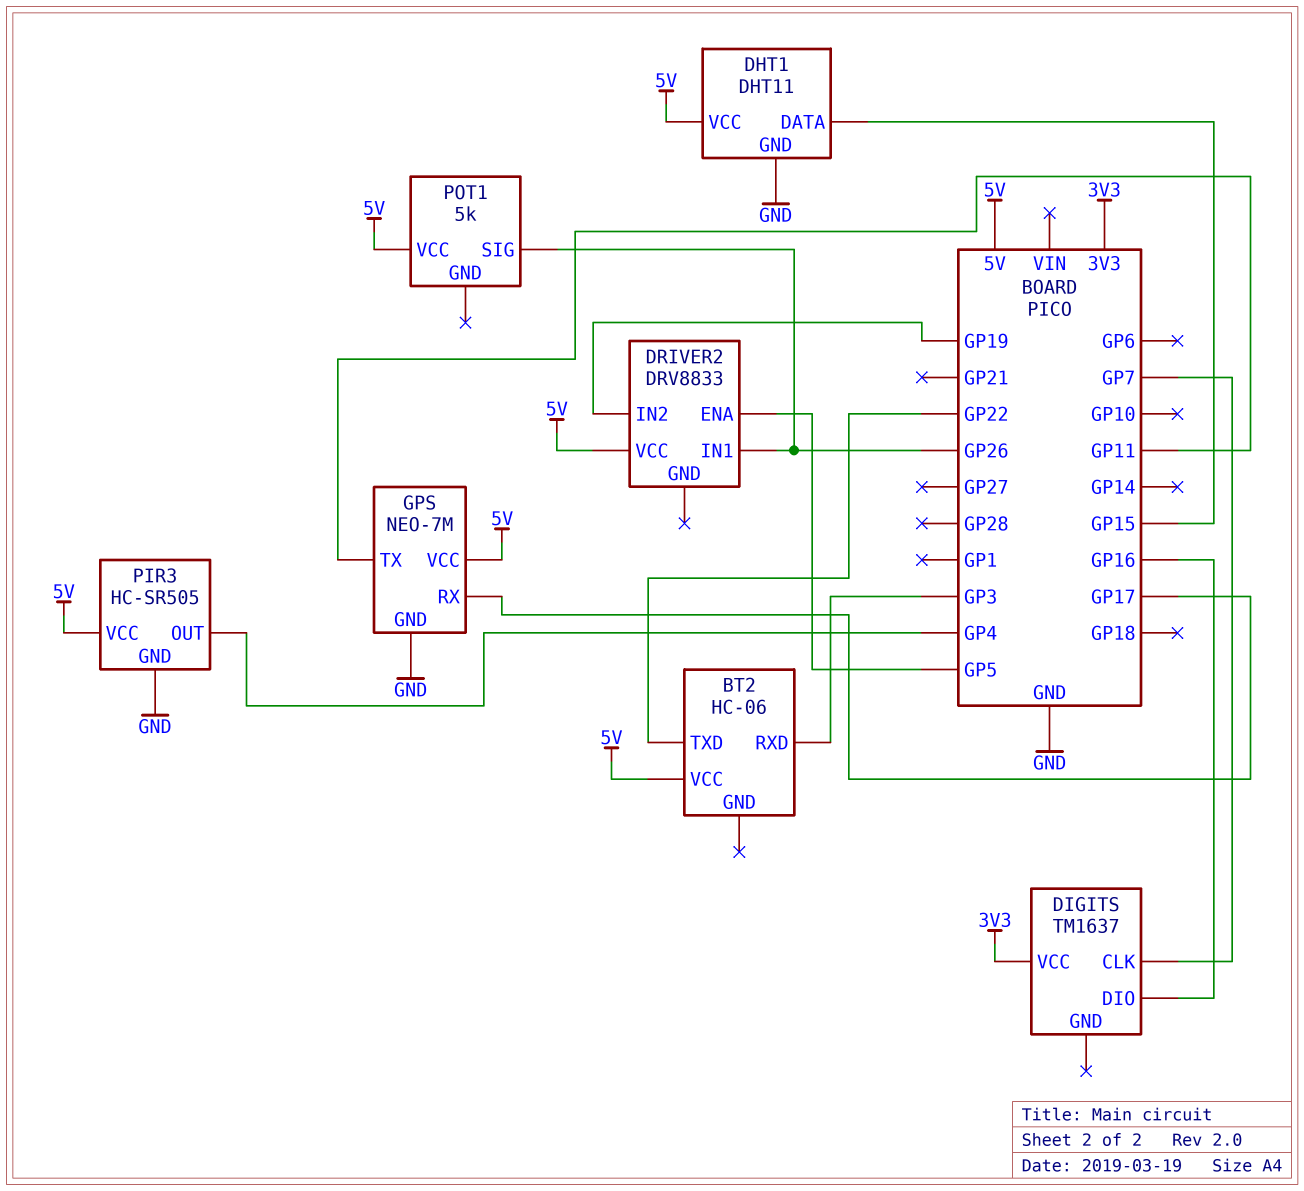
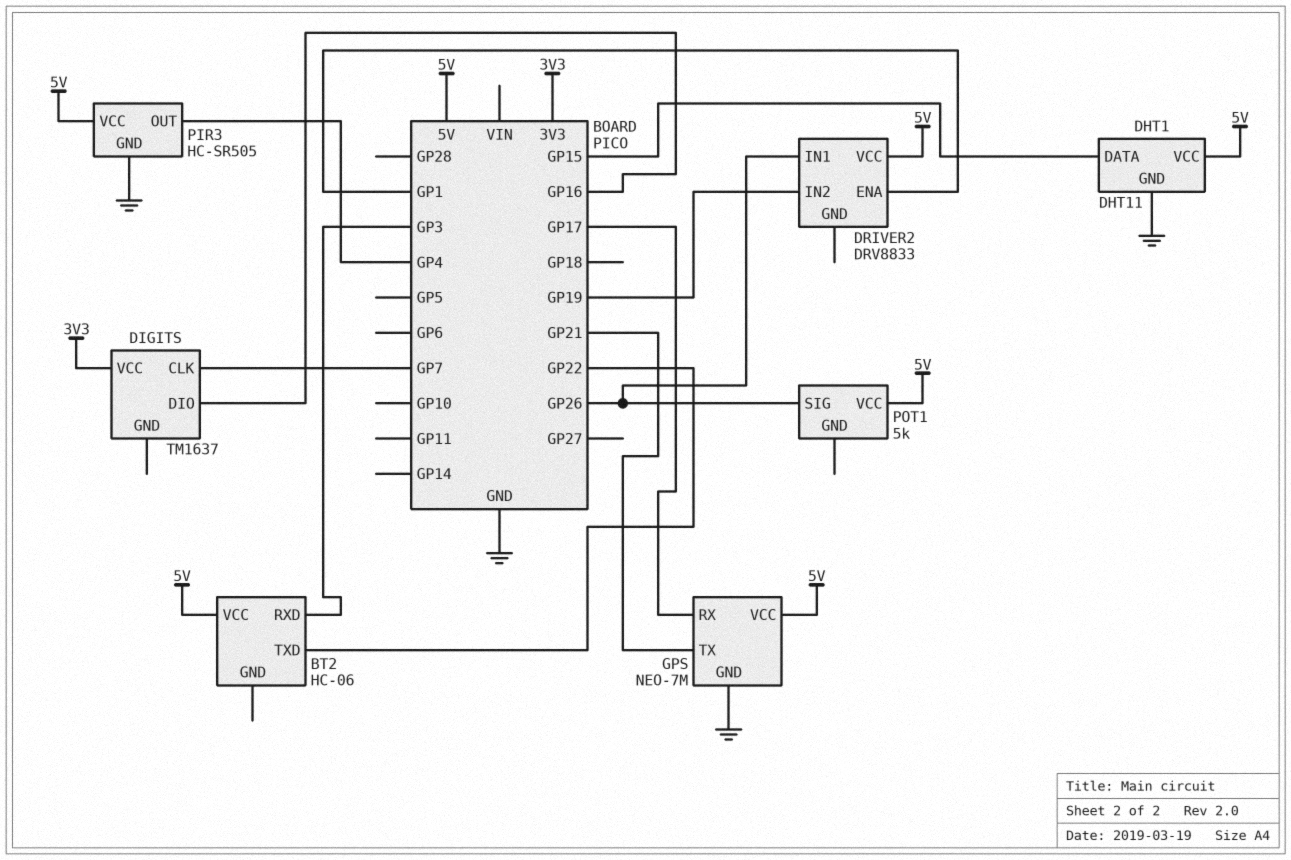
DRIVER2 pin ENA: GP5 -> GP1
GPS pin TX: GP11 -> GP21

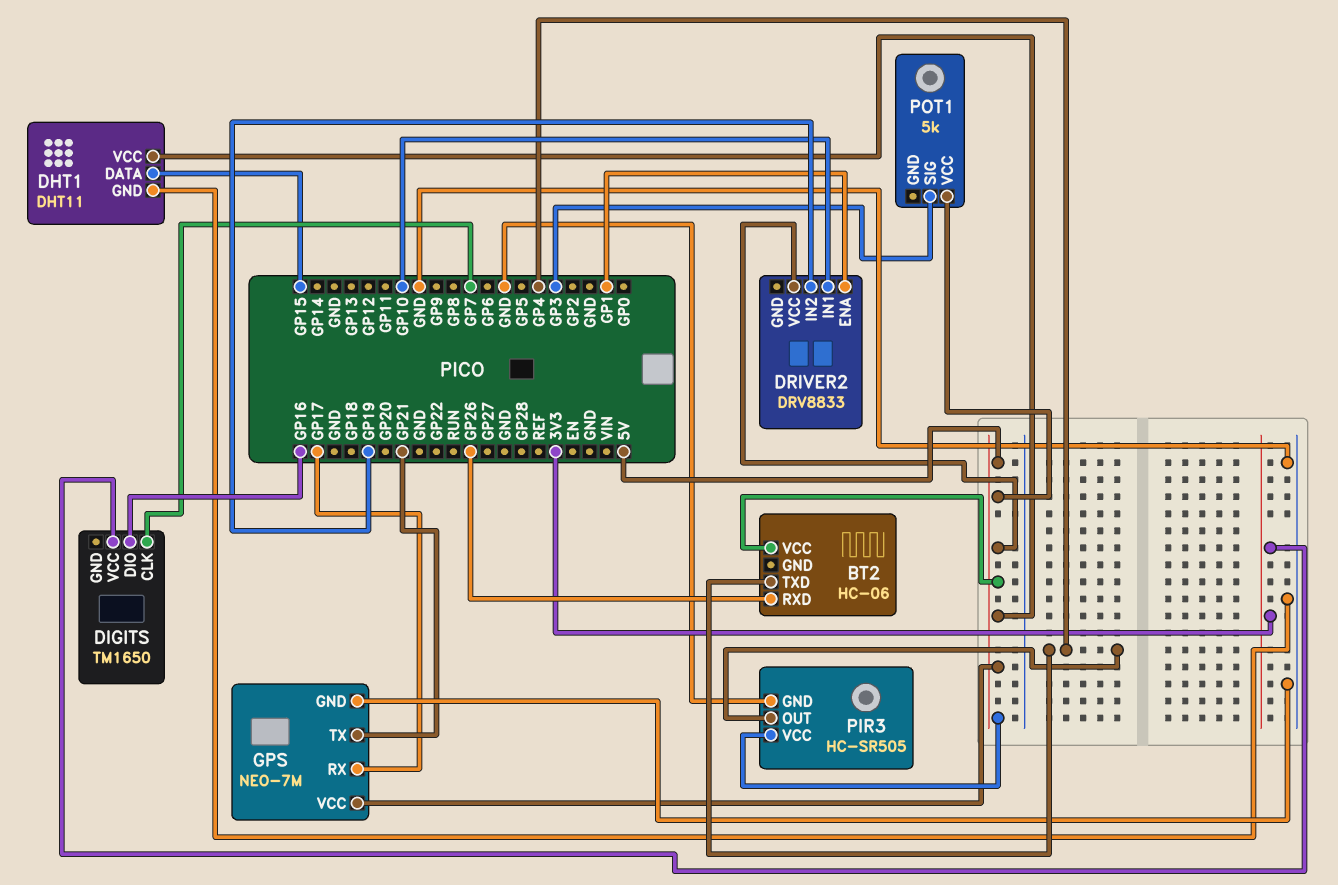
BT2 pin RXD: GP3 -> GP26
BT2 pin TXD: GP22 -> GP4
DIGITS: TM1637 -> TM1650
DRIVER2 pin IN1: GP26 -> GP10
POT1 pin SIG: GP26 -> GP3

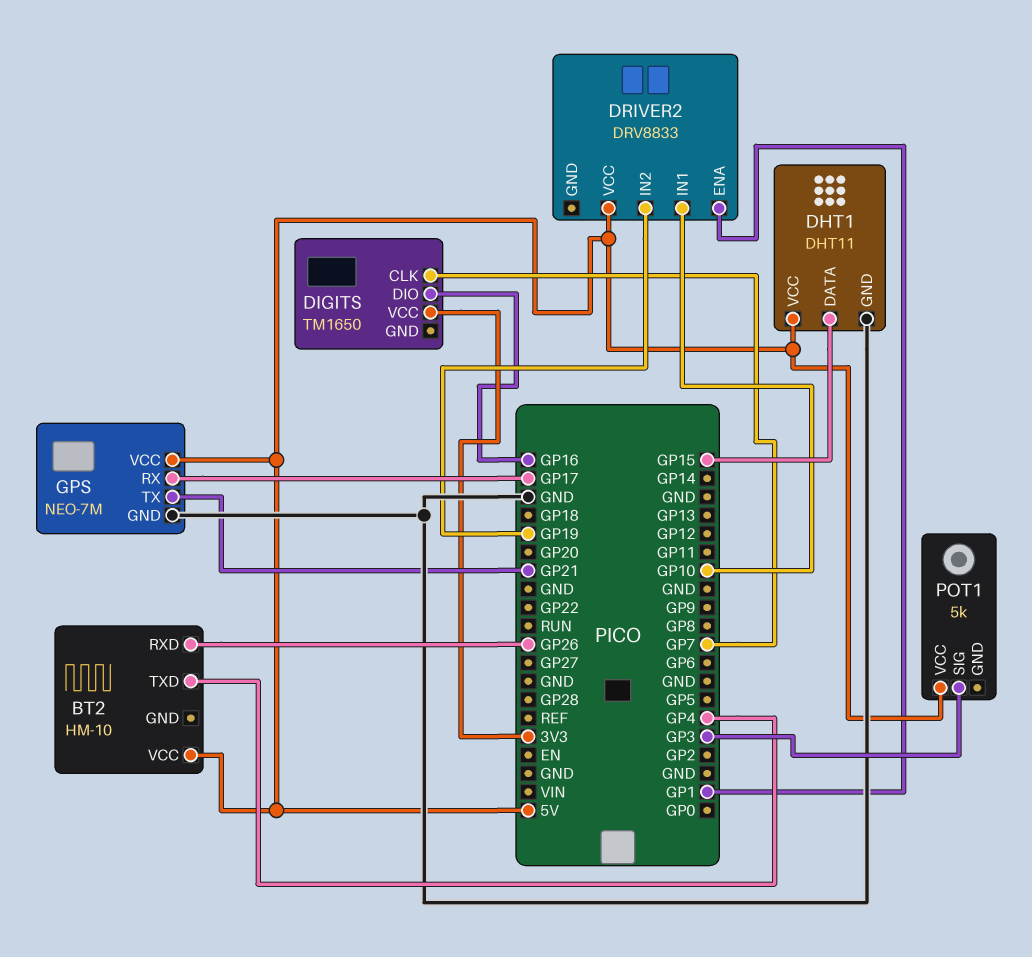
BT2: HC-06 -> HM-10
PIR3: HC-SR505 -> none
PIR3 pin GND: GND -> none
PIR3 pin OUT: GP4 -> none
PIR3 pin VCC: 5V -> none

